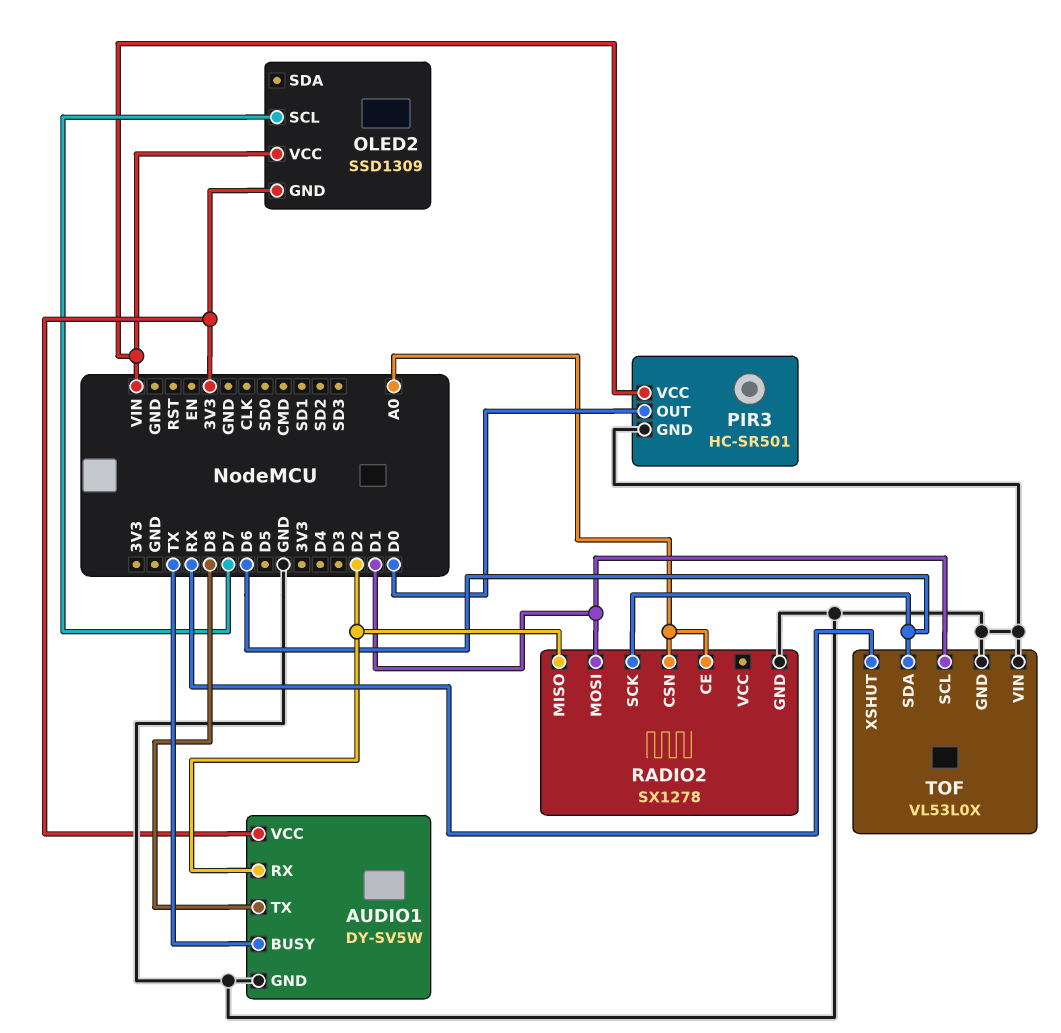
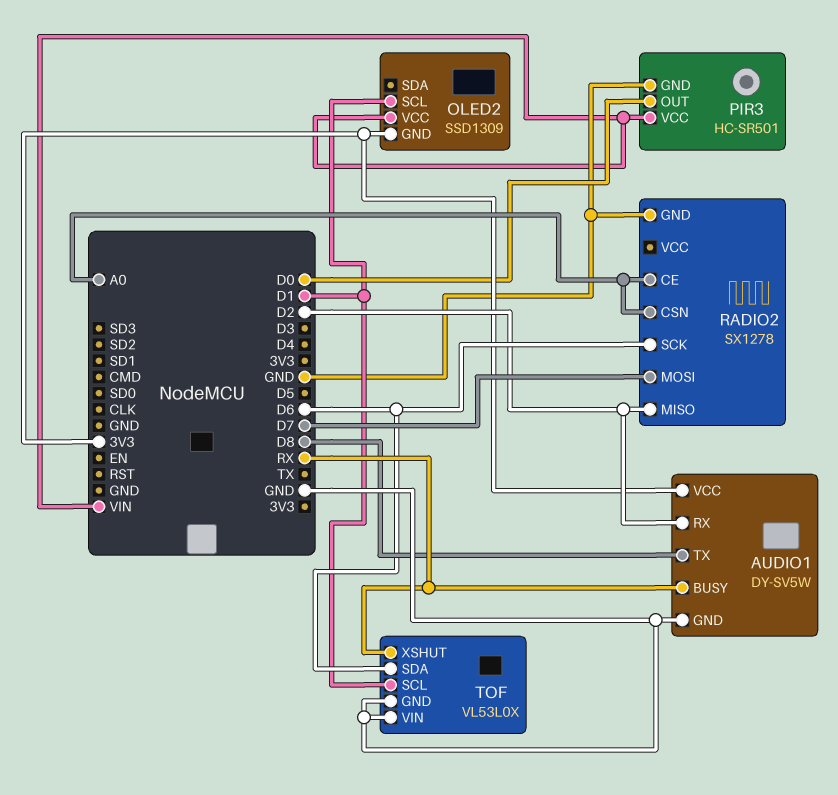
AUDIO1 pin BUSY: TX -> RX
OLED2 pin SCL: D7 -> D1
RADIO2 pin MOSI: D1 -> D7

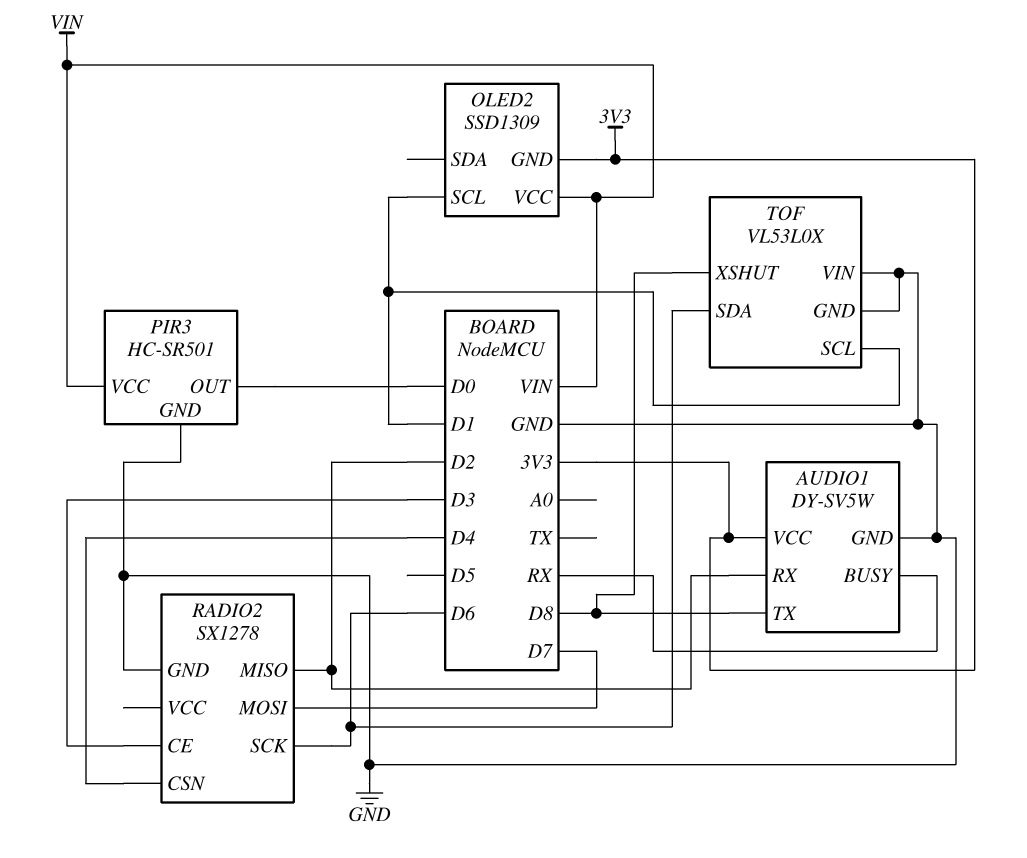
RADIO2 pin CE: A0 -> D3
RADIO2 pin CSN: A0 -> D4
TOF pin XSHUT: RX -> D8

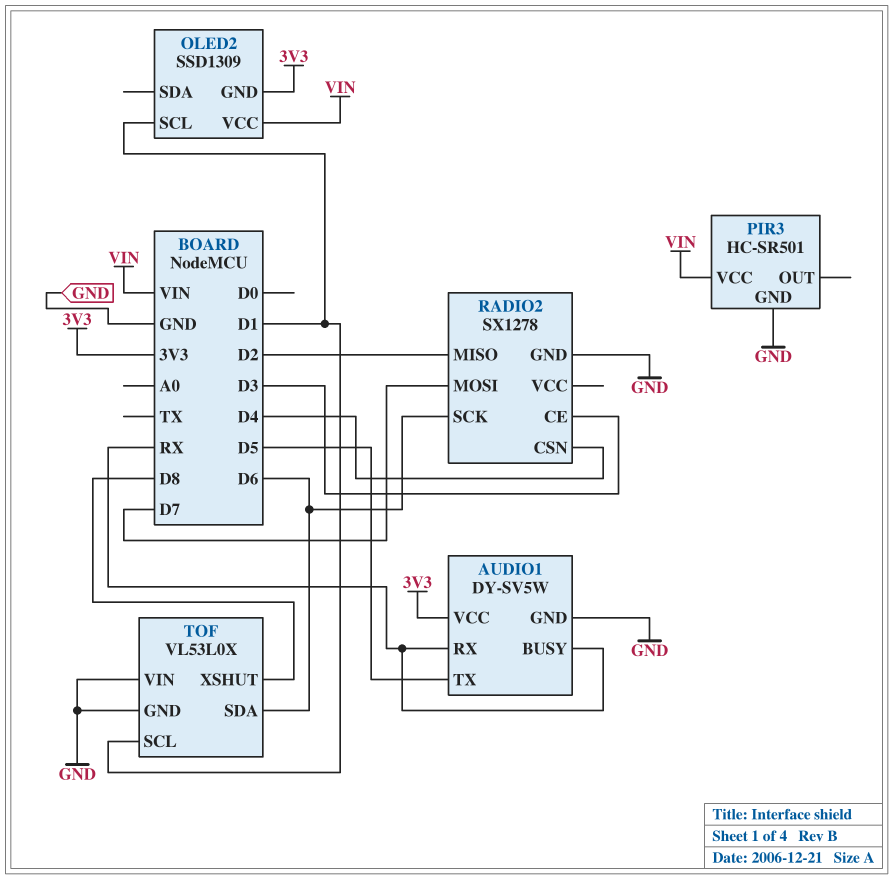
AUDIO1 pin RX: D2 -> RX
AUDIO1 pin TX: D8 -> D5
PIR3 pin OUT: D0 -> none

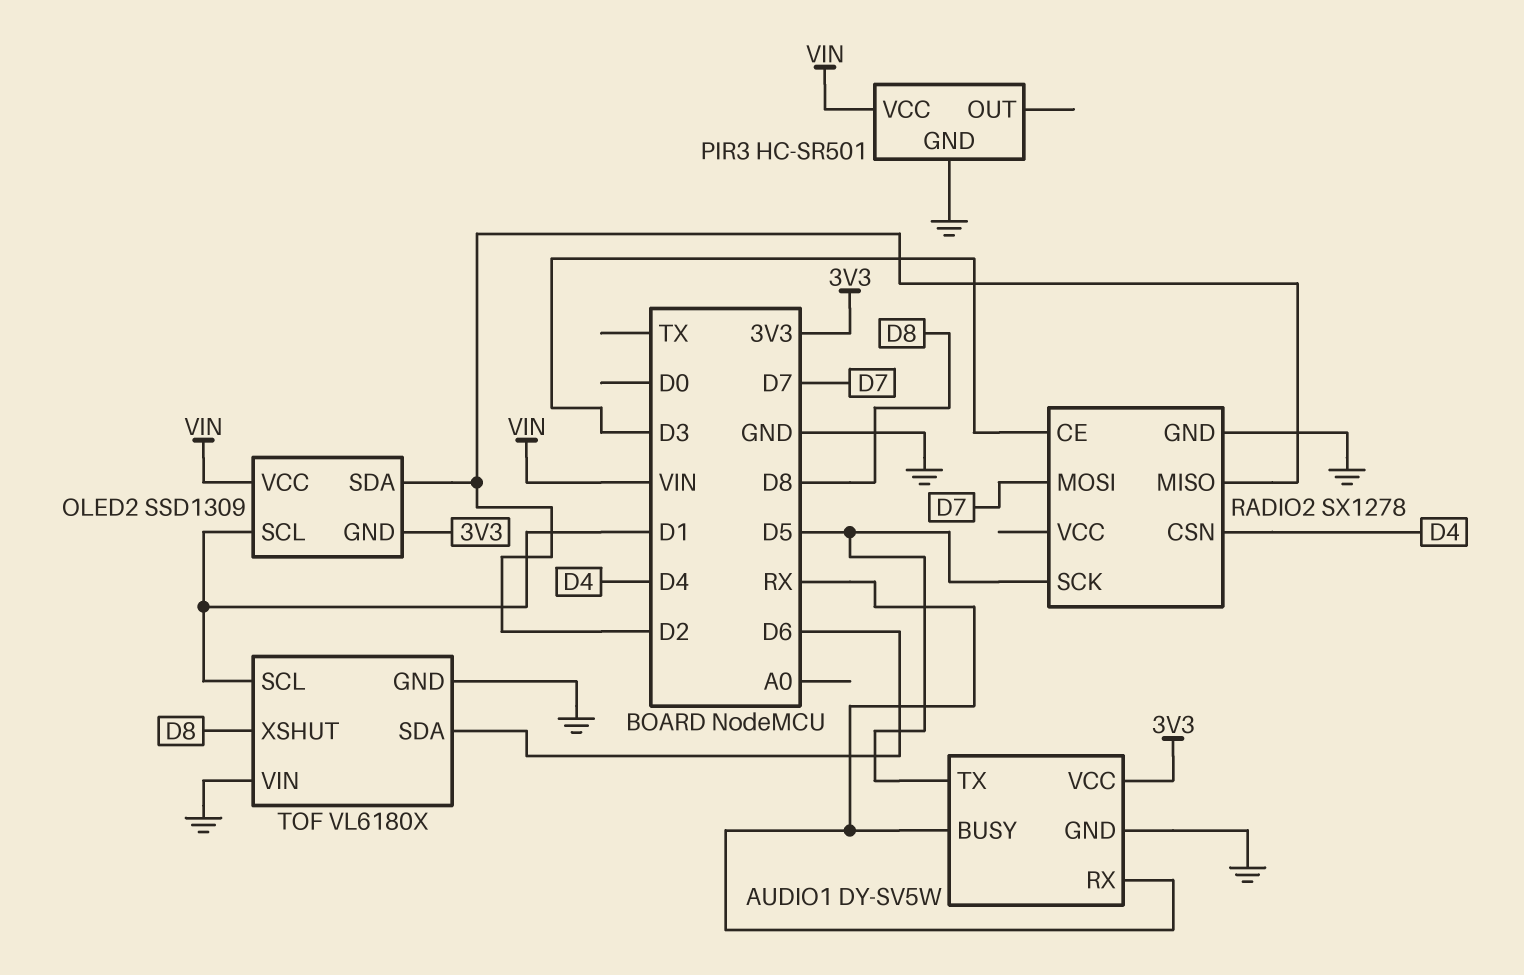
OLED2 pin SDA: none -> D2
RADIO2 pin SCK: D6 -> D5
TOF: VL53L0X -> VL6180X

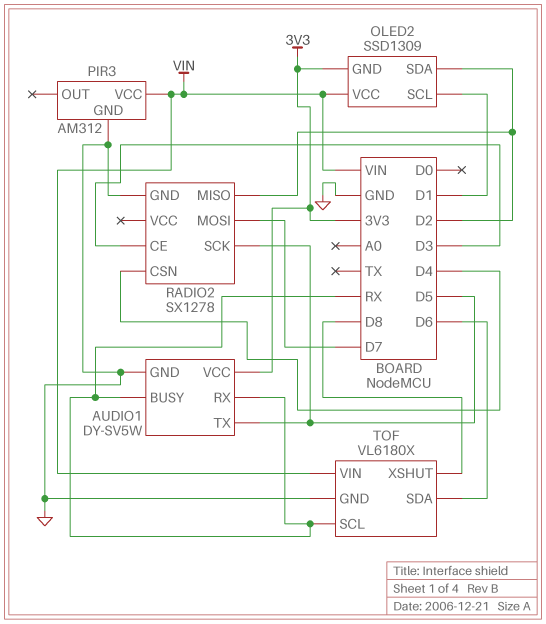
PIR3: HC-SR501 -> AM312
TOF pin SCL: D1 -> RX
TOF pin VIN: GND -> VIN

